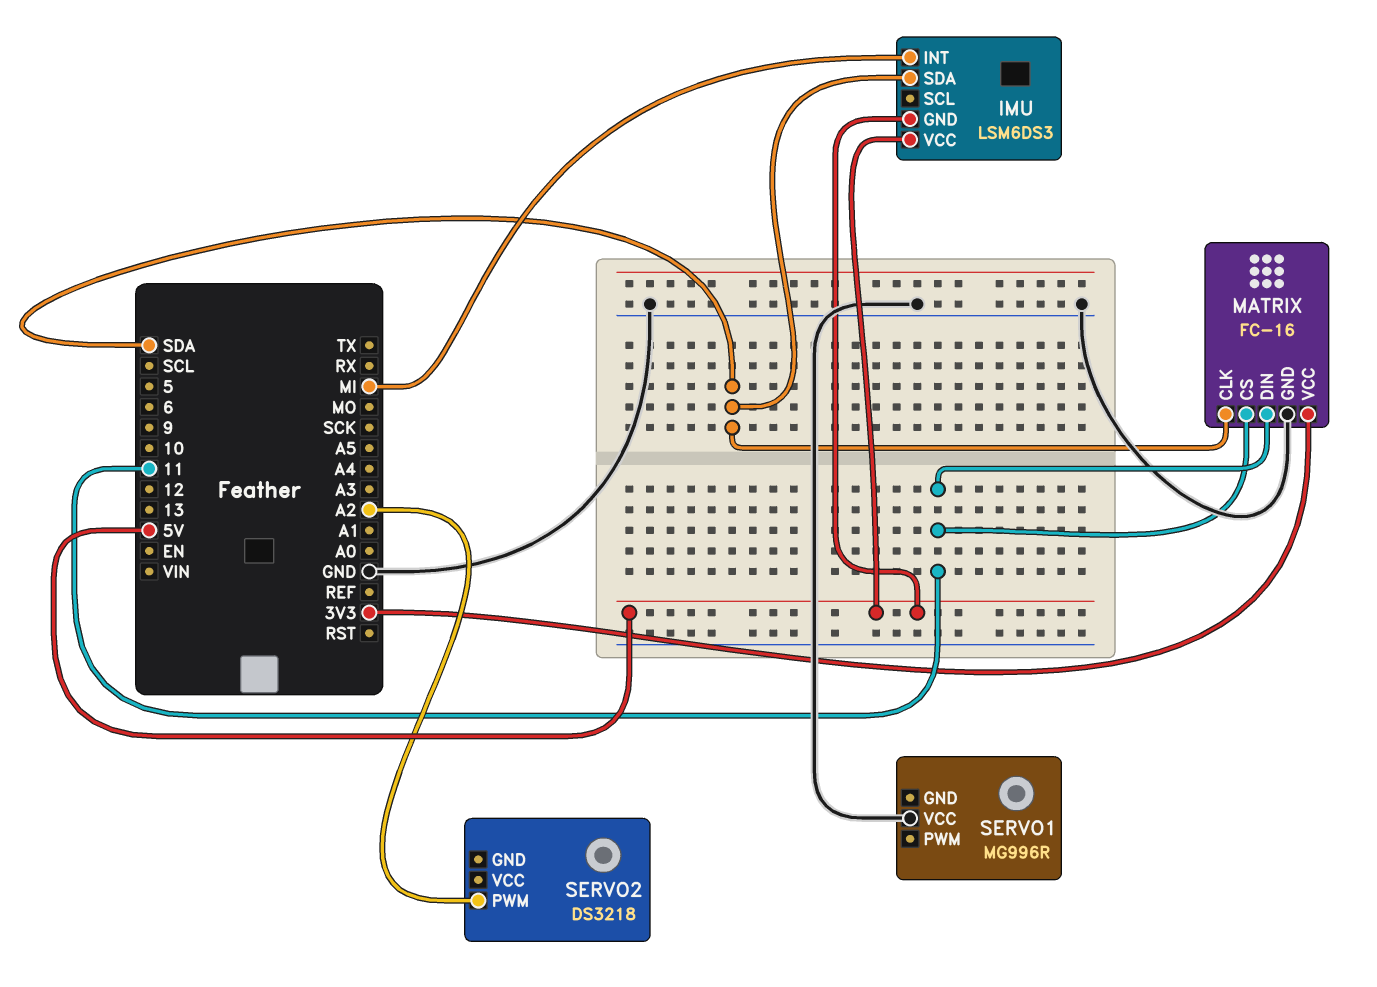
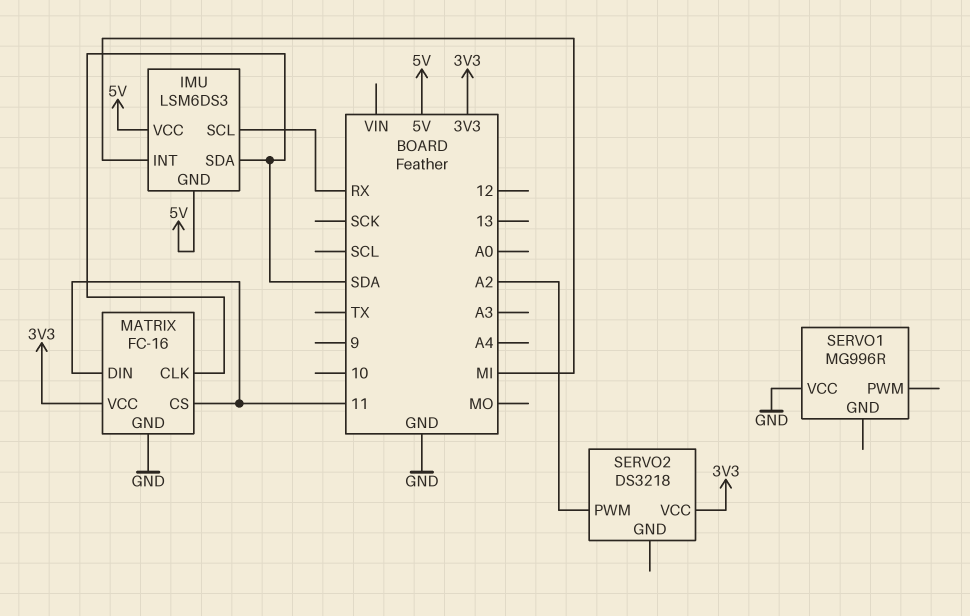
IMU pin SCL: none -> RX
SERVO2 pin VCC: none -> 3V3

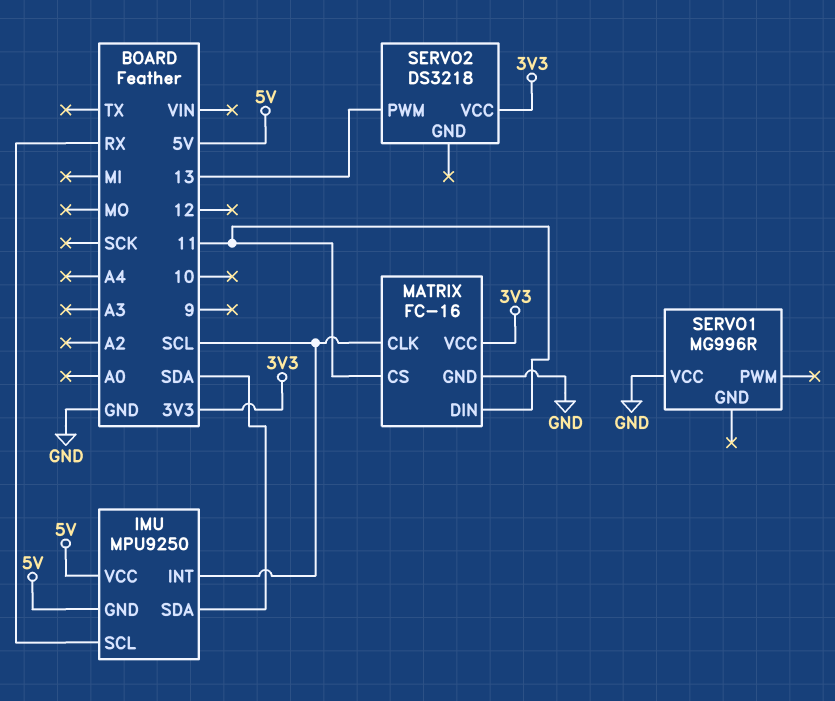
IMU: LSM6DS3 -> MPU9250
IMU pin INT: MI -> SCL
MATRIX pin CLK: SDA -> SCL
SERVO2 pin PWM: A2 -> 13

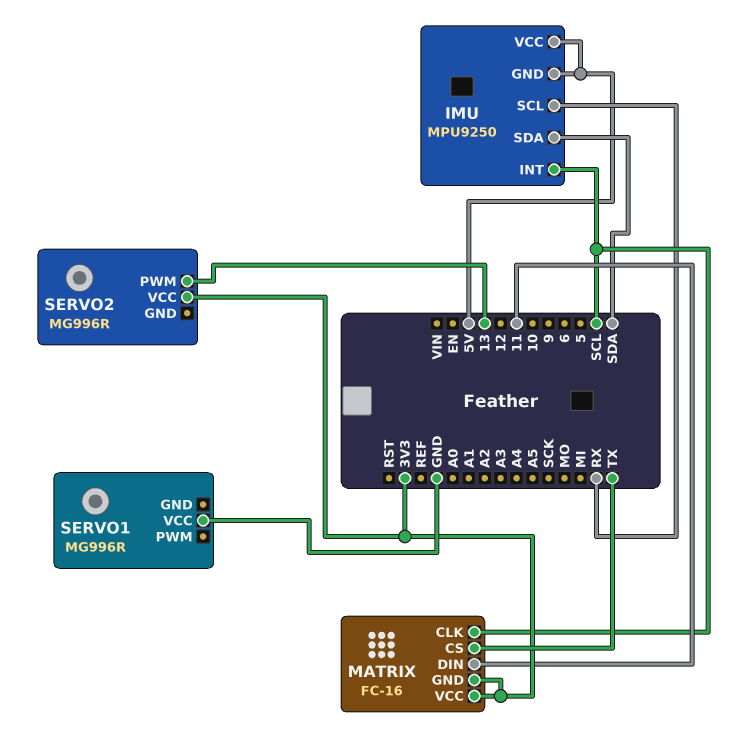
MATRIX pin CS: 11 -> TX
MATRIX pin GND: GND -> 3V3
SERVO2: DS3218 -> MG996R

